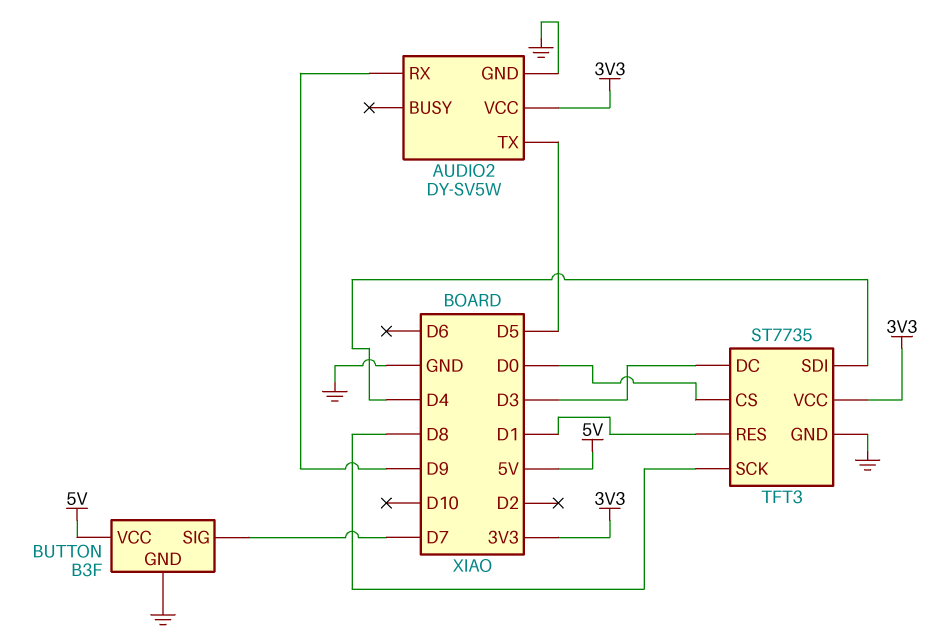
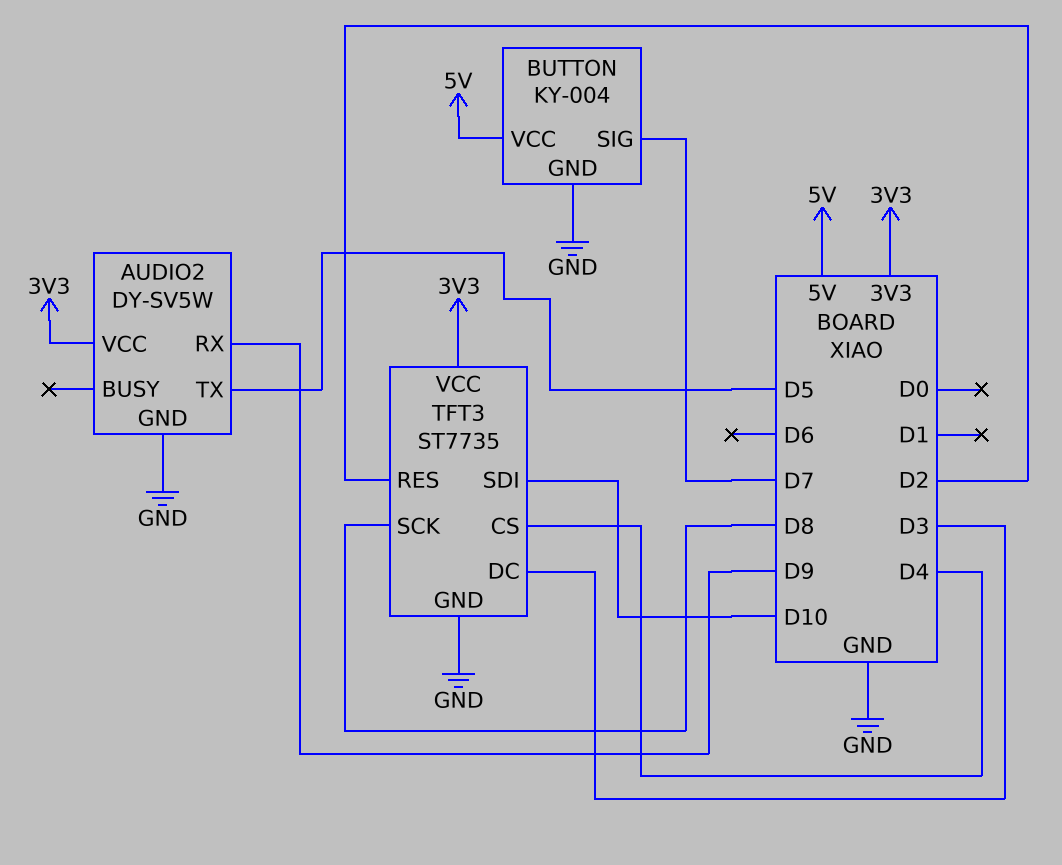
BUTTON: B3F -> KY-004
TFT3 pin CS: D0 -> D4
TFT3 pin RES: D1 -> D2
TFT3 pin SDI: D4 -> D10

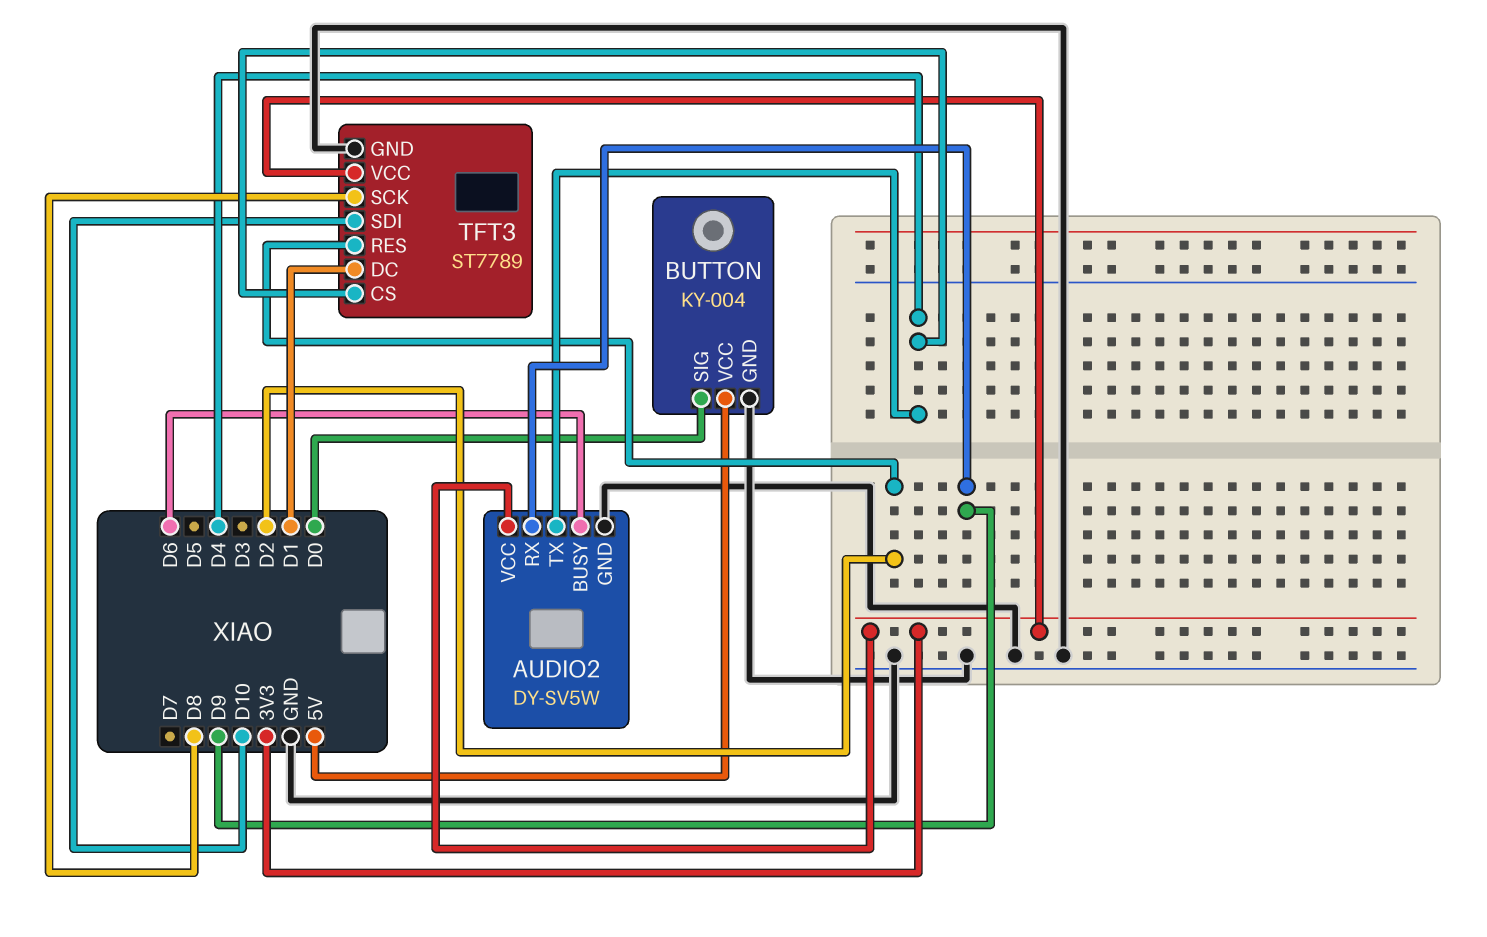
AUDIO2 pin BUSY: none -> D6
AUDIO2 pin TX: D5 -> D4
BUTTON pin SIG: D7 -> D0
TFT3: ST7735 -> ST7789
TFT3 pin DC: D3 -> D1

